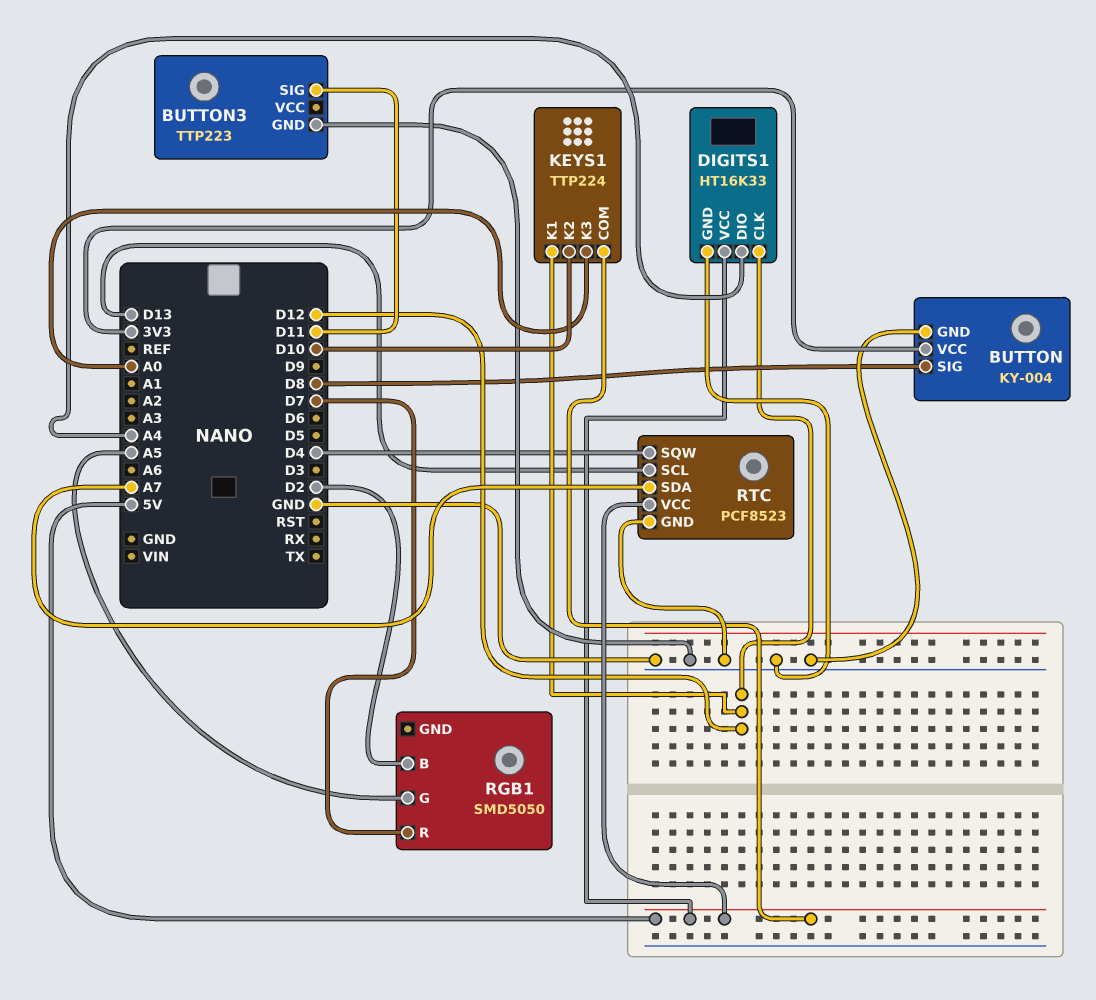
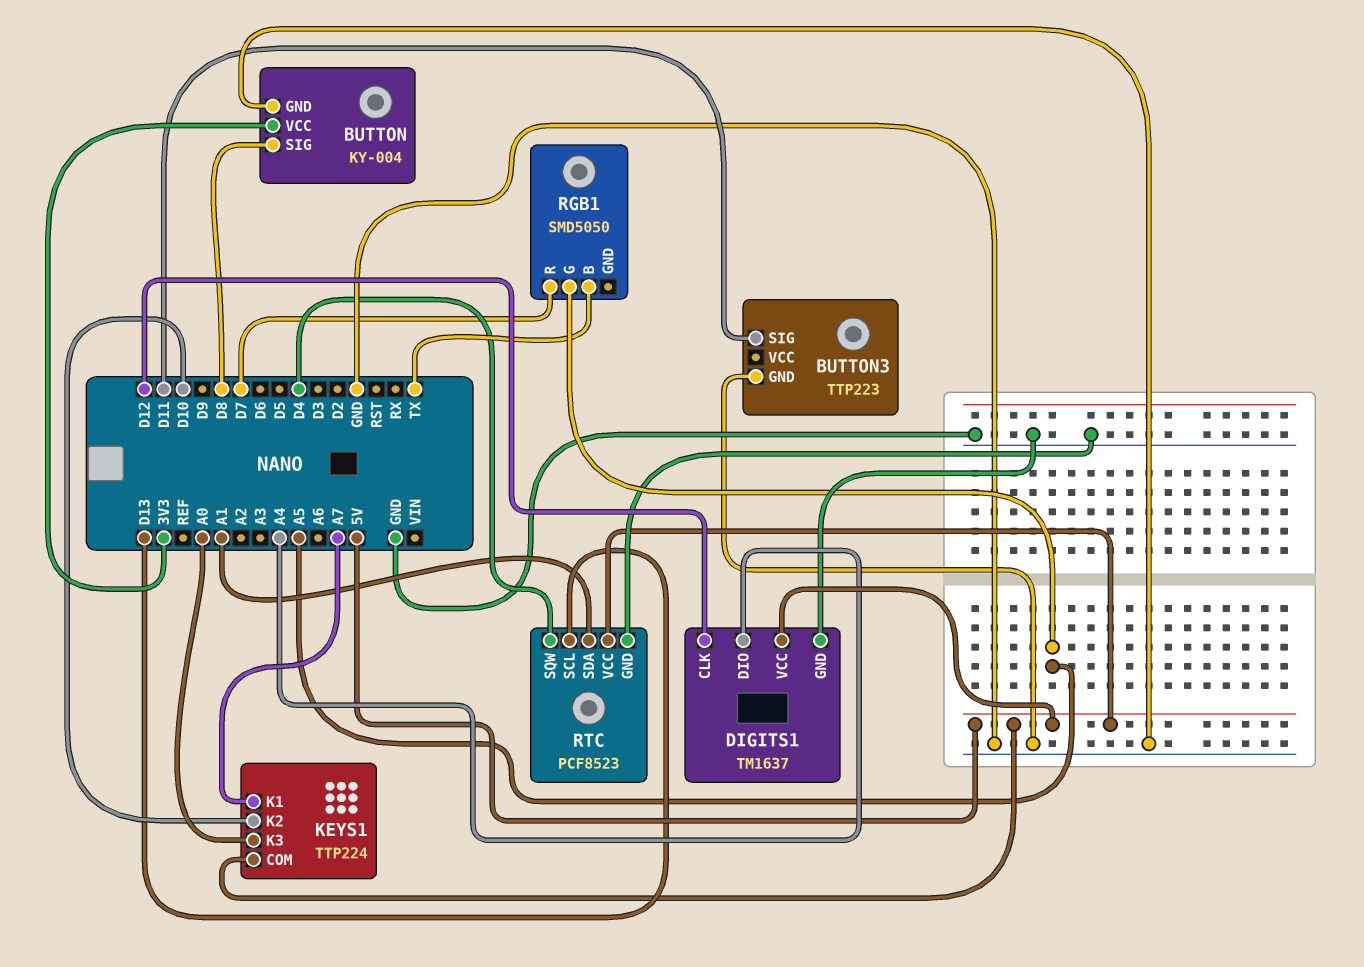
DIGITS1: HT16K33 -> TM1637
KEYS1 pin K1: D12 -> A7
RGB1 pin B: D2 -> TX
RTC pin SDA: A7 -> A1

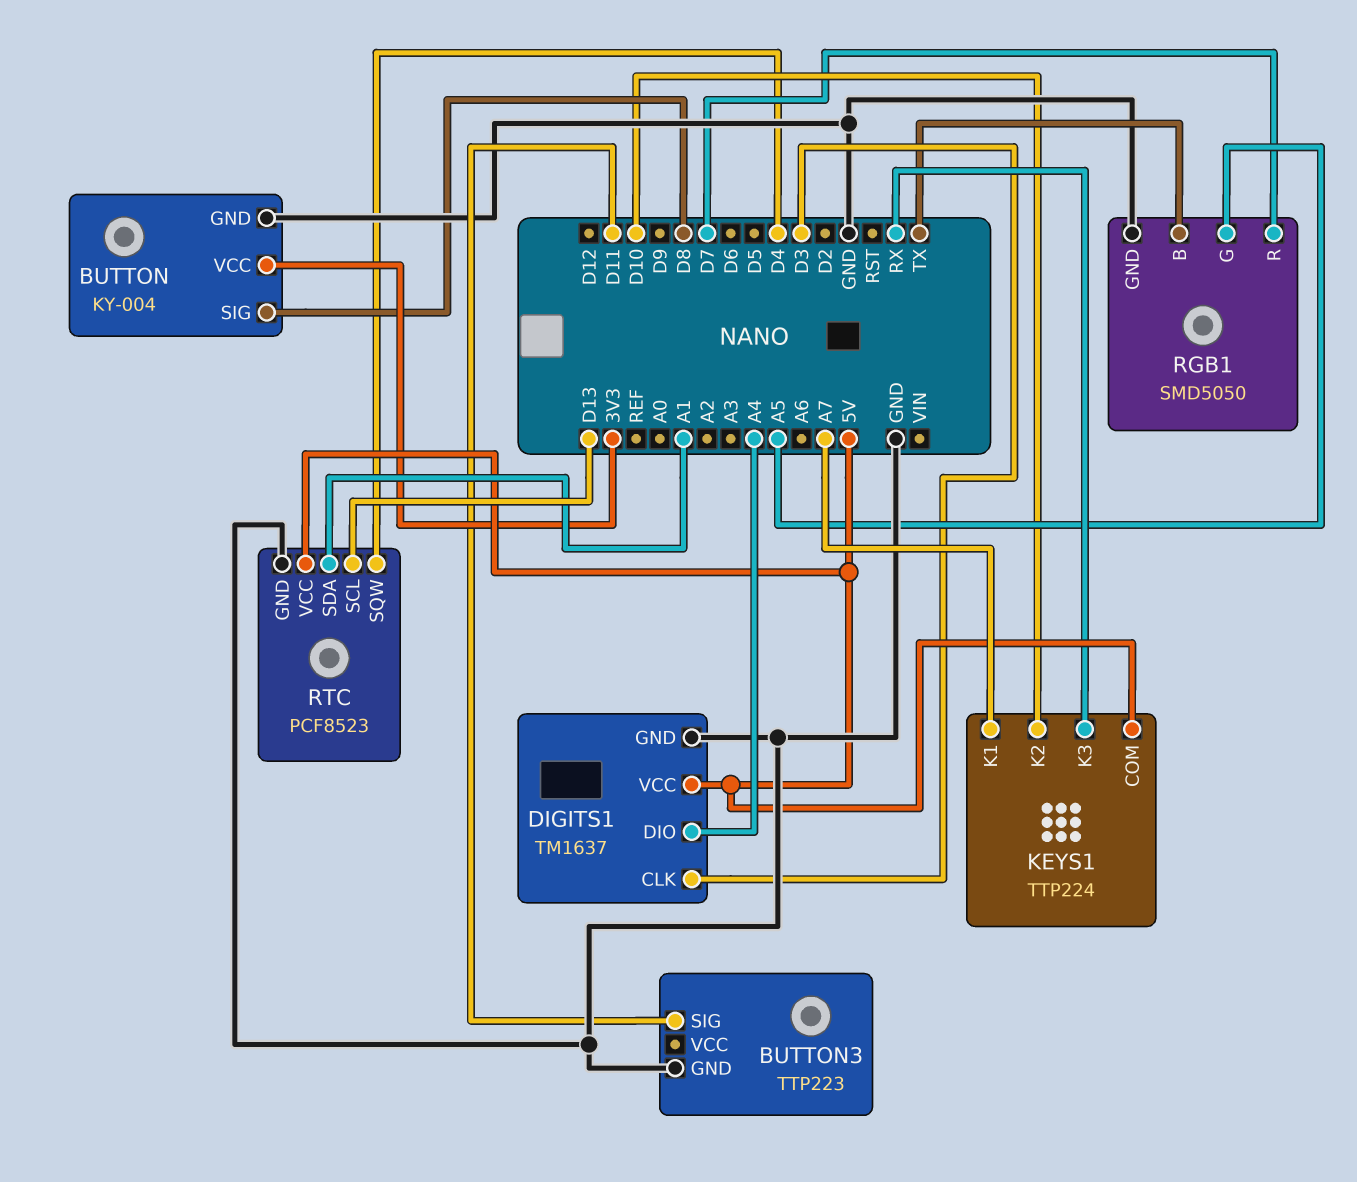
DIGITS1 pin CLK: D12 -> D3
KEYS1 pin K3: A0 -> RX
RGB1 pin GND: none -> GND

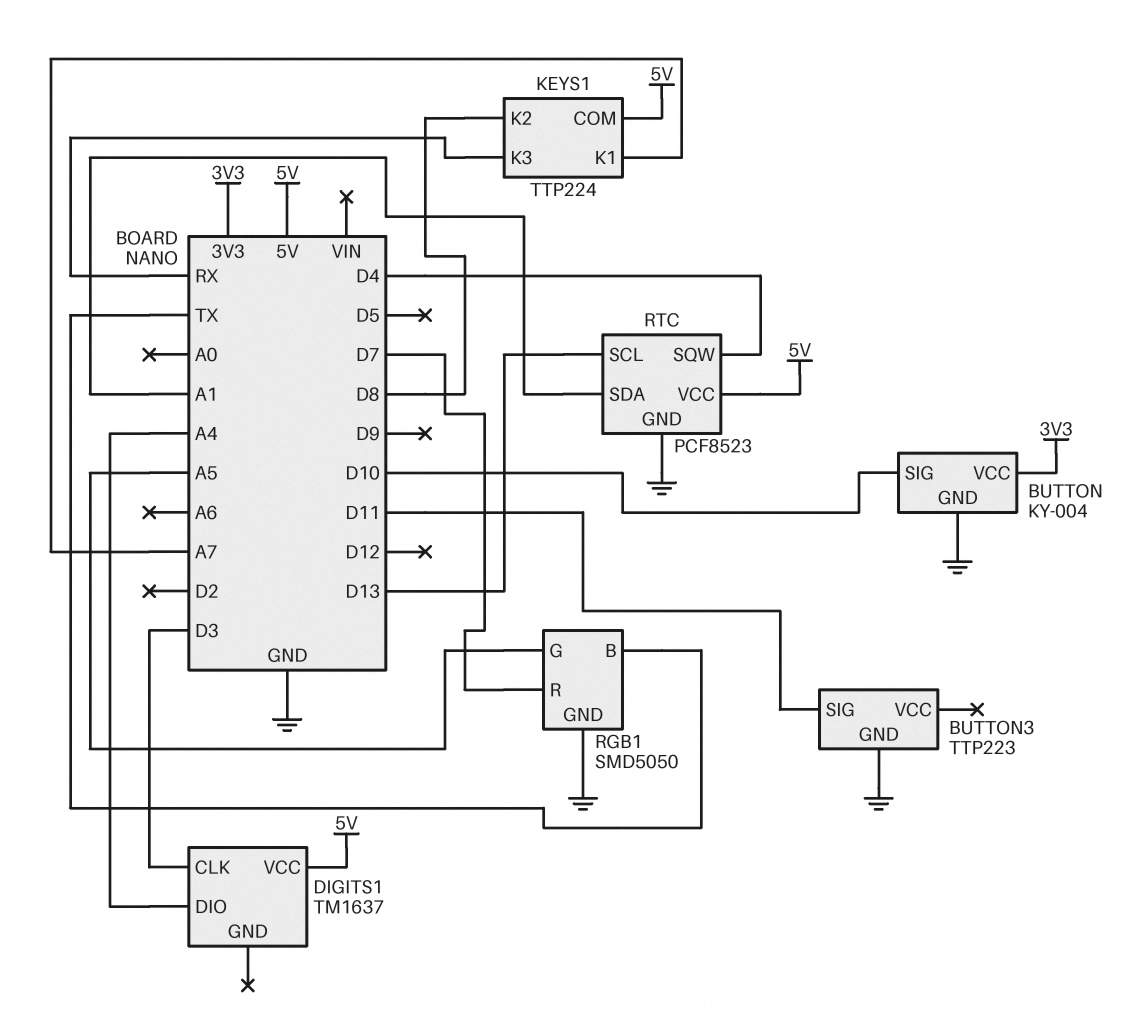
BUTTON pin SIG: D8 -> D10
DIGITS1 pin GND: GND -> none
KEYS1 pin K2: D10 -> D8

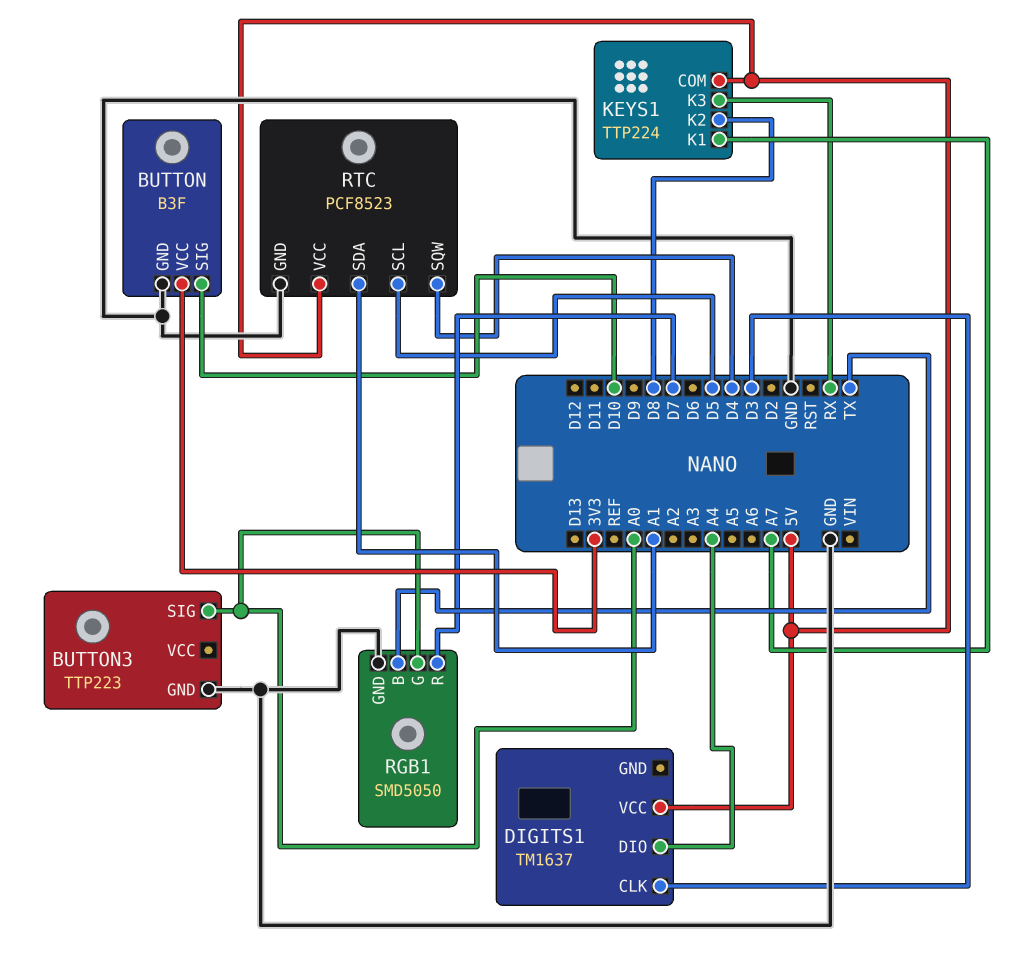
BUTTON: KY-004 -> B3F
BUTTON3 pin SIG: D11 -> A0
RGB1 pin G: A5 -> A0
RTC pin SCL: D13 -> D5

